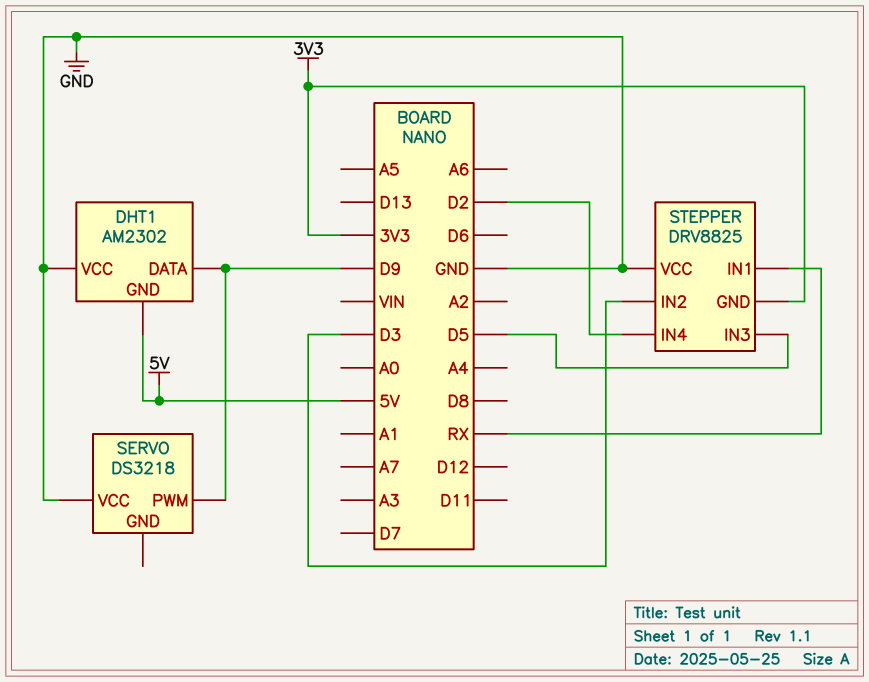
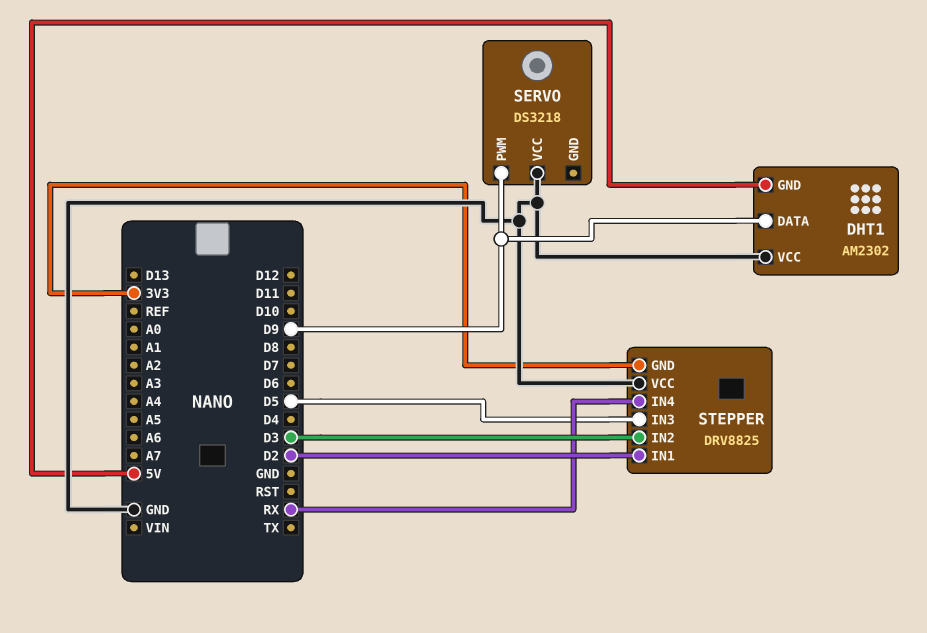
STEPPER pin IN1: RX -> D2
STEPPER pin IN4: D2 -> RX

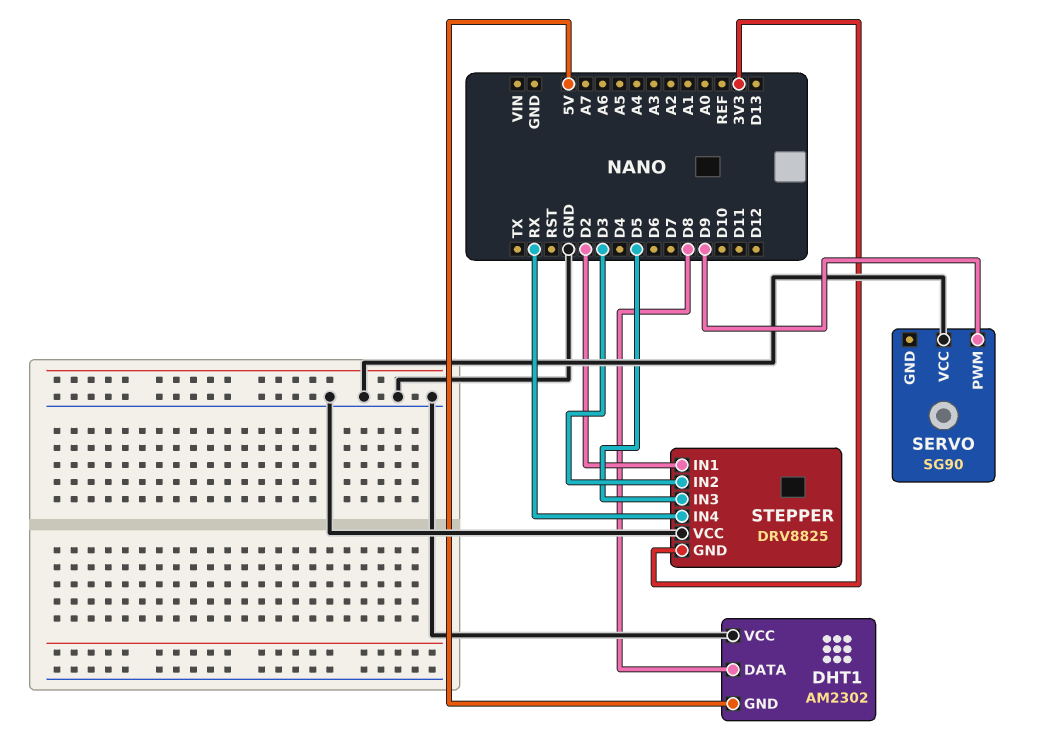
DHT1 pin DATA: D9 -> D8
SERVO: DS3218 -> SG90

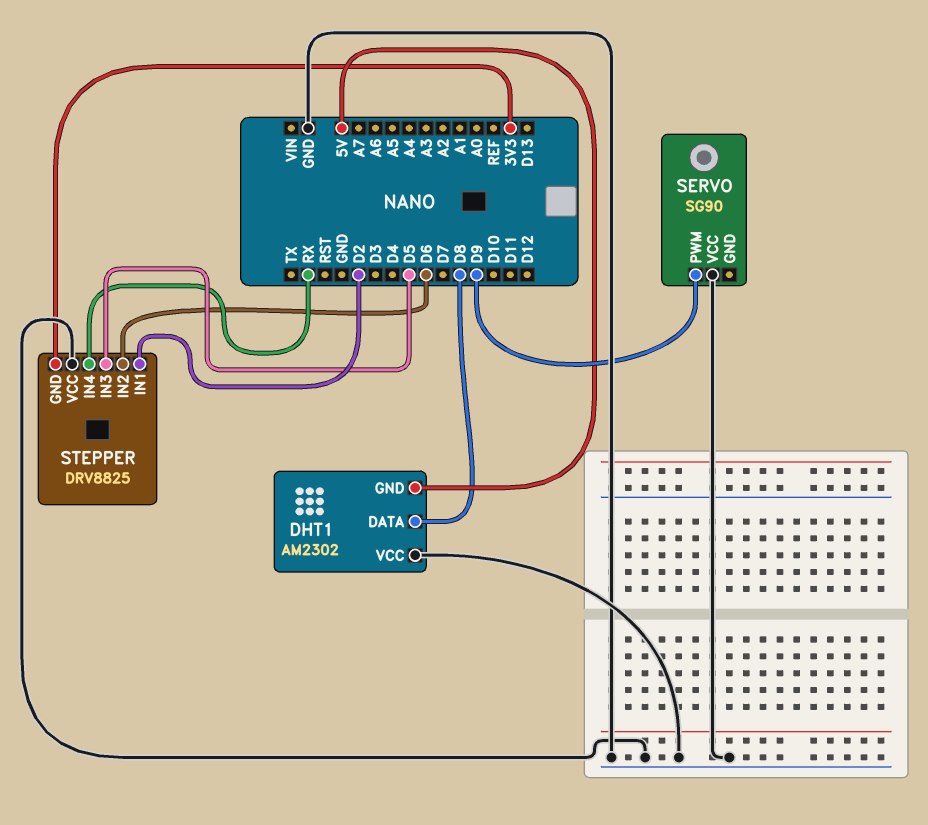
STEPPER pin IN2: D3 -> D6

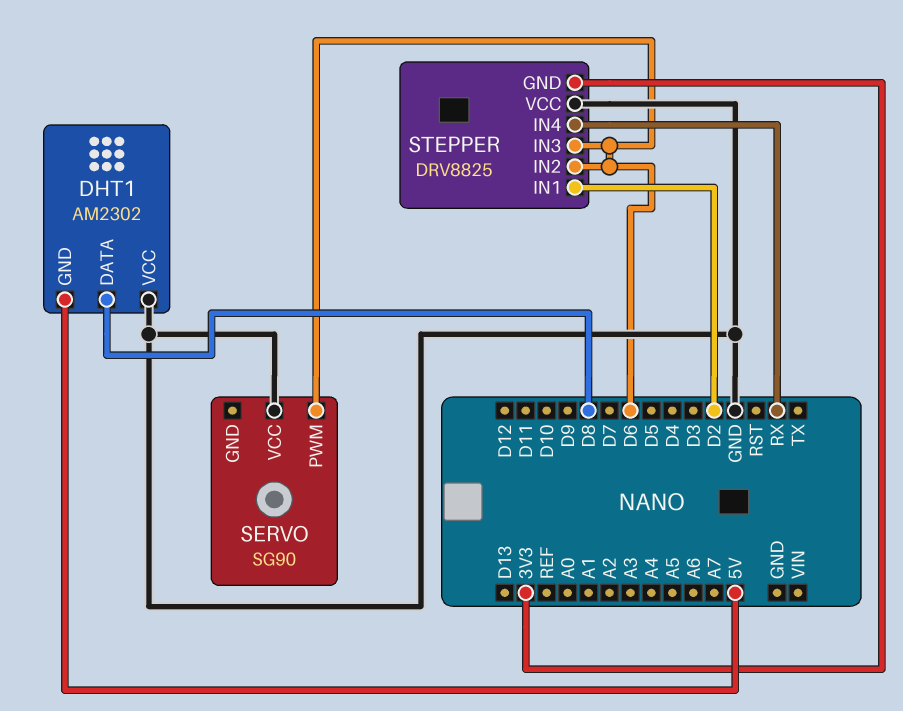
SERVO pin PWM: D9 -> D6
STEPPER pin IN3: D5 -> D6

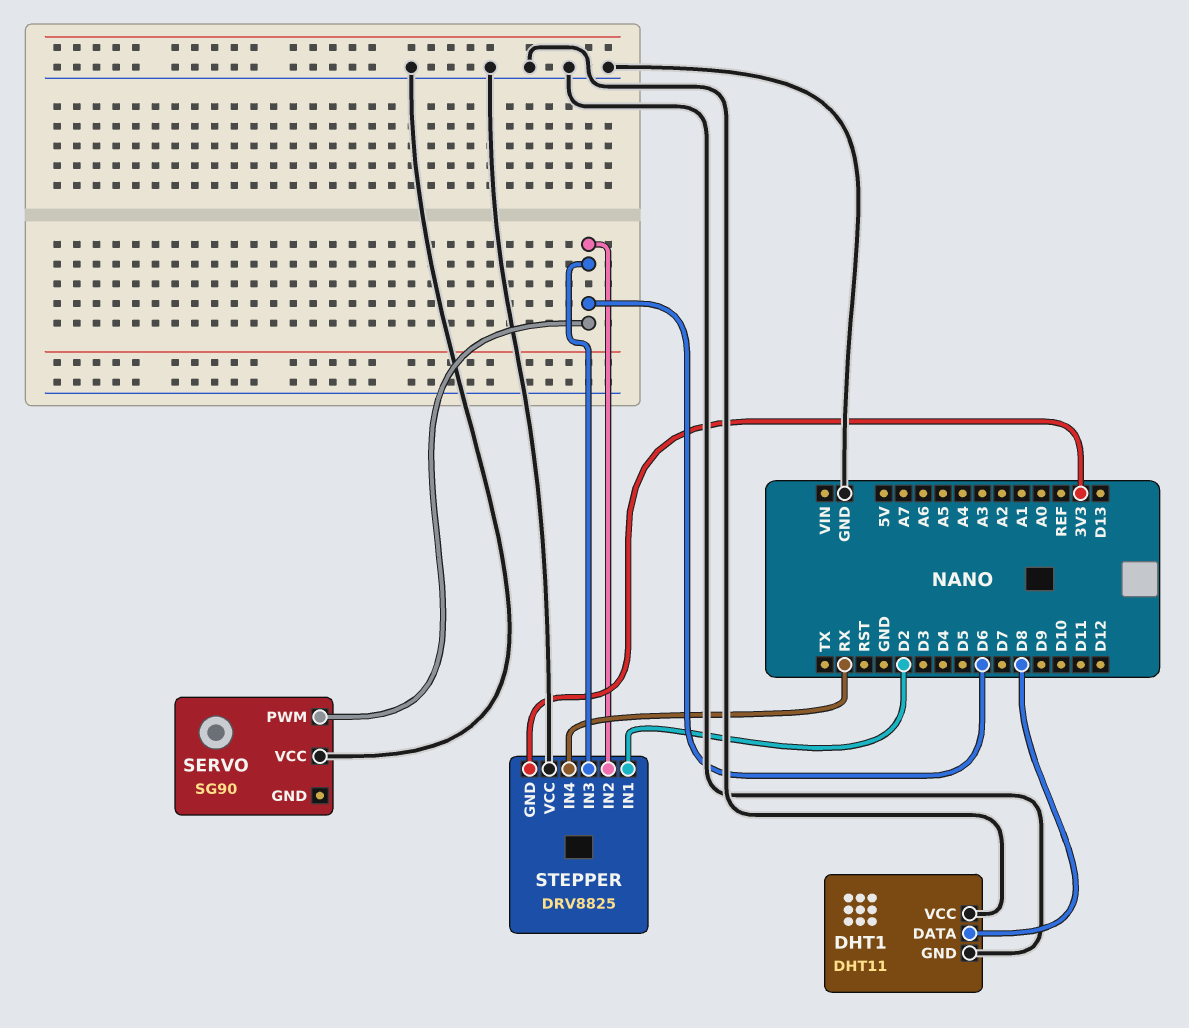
DHT1: AM2302 -> DHT11
DHT1 pin GND: 5V -> GND

